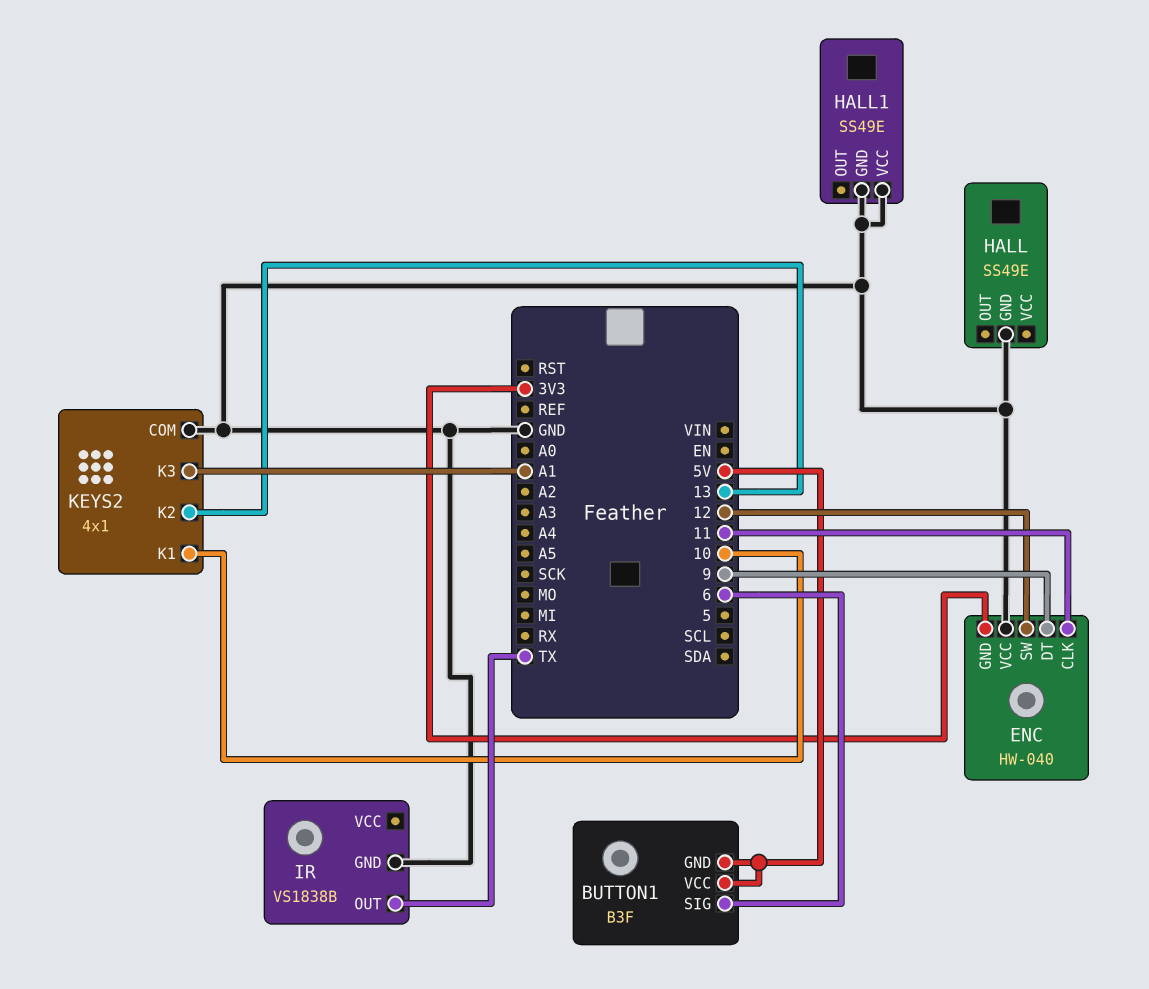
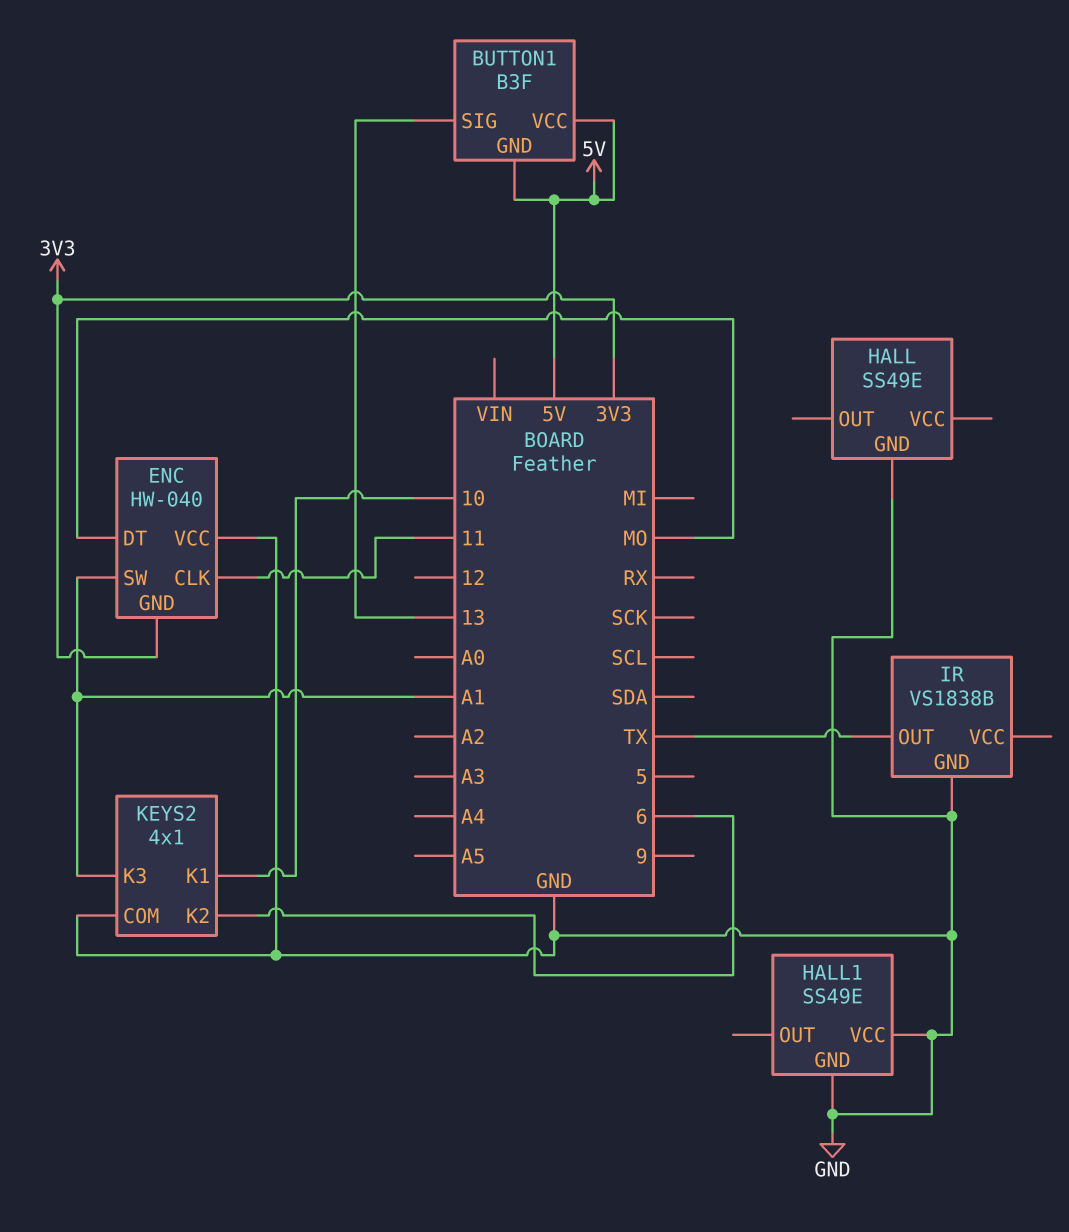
BUTTON1 pin SIG: 6 -> 13
ENC pin DT: 9 -> MO
ENC pin SW: 12 -> A1
KEYS2 pin K2: 13 -> 6

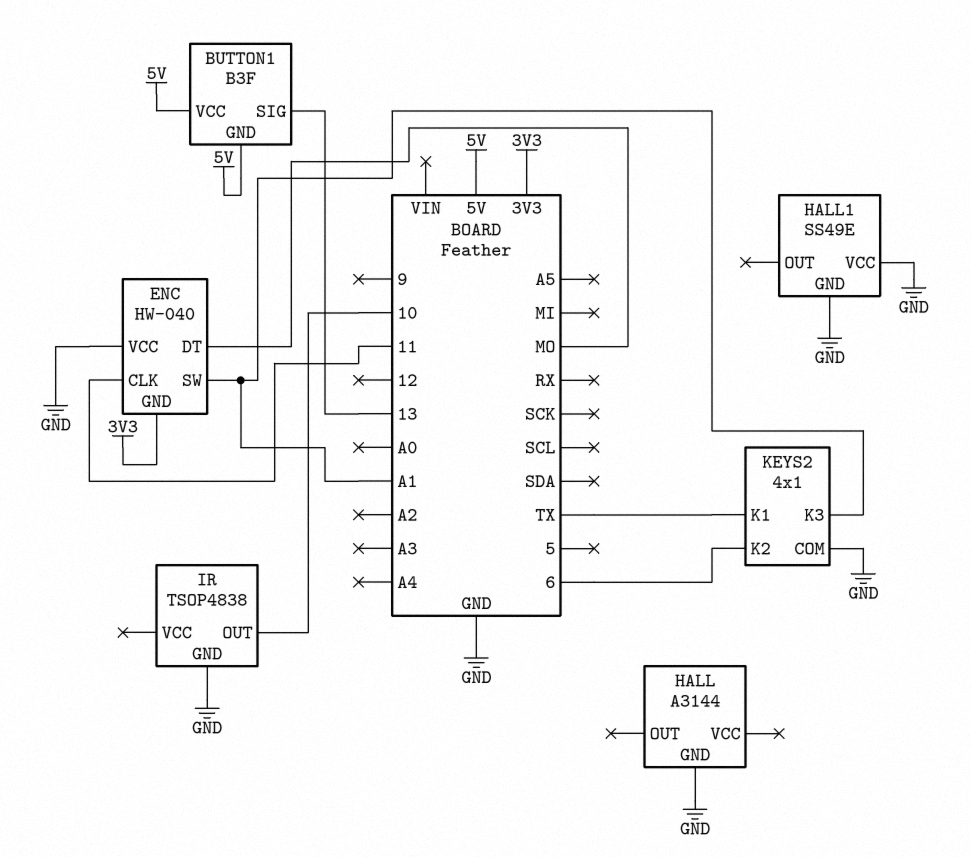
HALL: SS49E -> A3144
IR: VS1838B -> TSOP4838
IR pin OUT: TX -> 10
KEYS2 pin K1: 10 -> TX

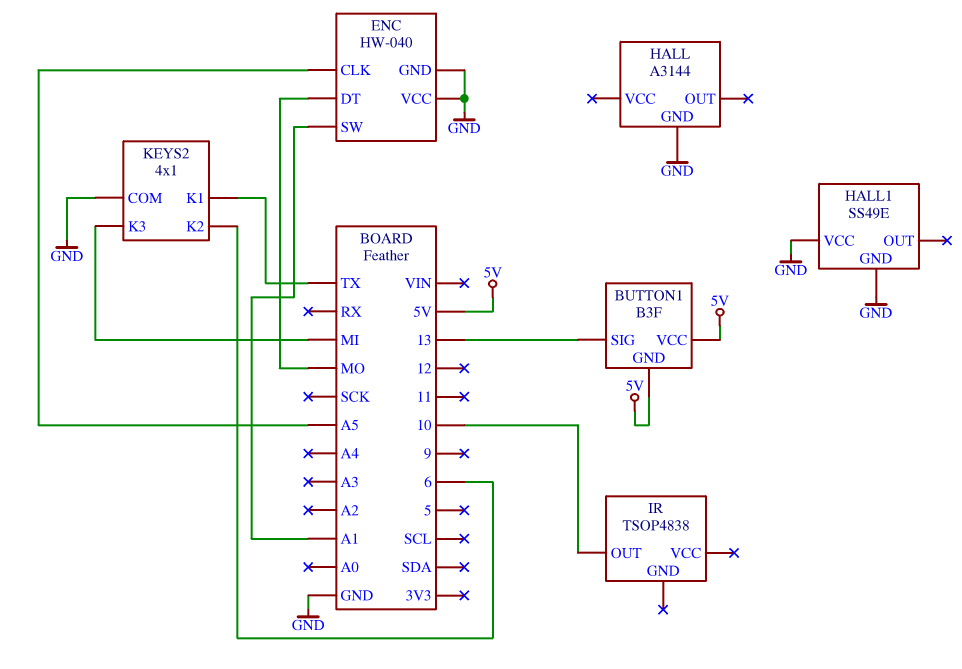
ENC pin CLK: 11 -> A5
ENC pin GND: 3V3 -> GND
IR pin GND: GND -> none
KEYS2 pin K3: A1 -> MI

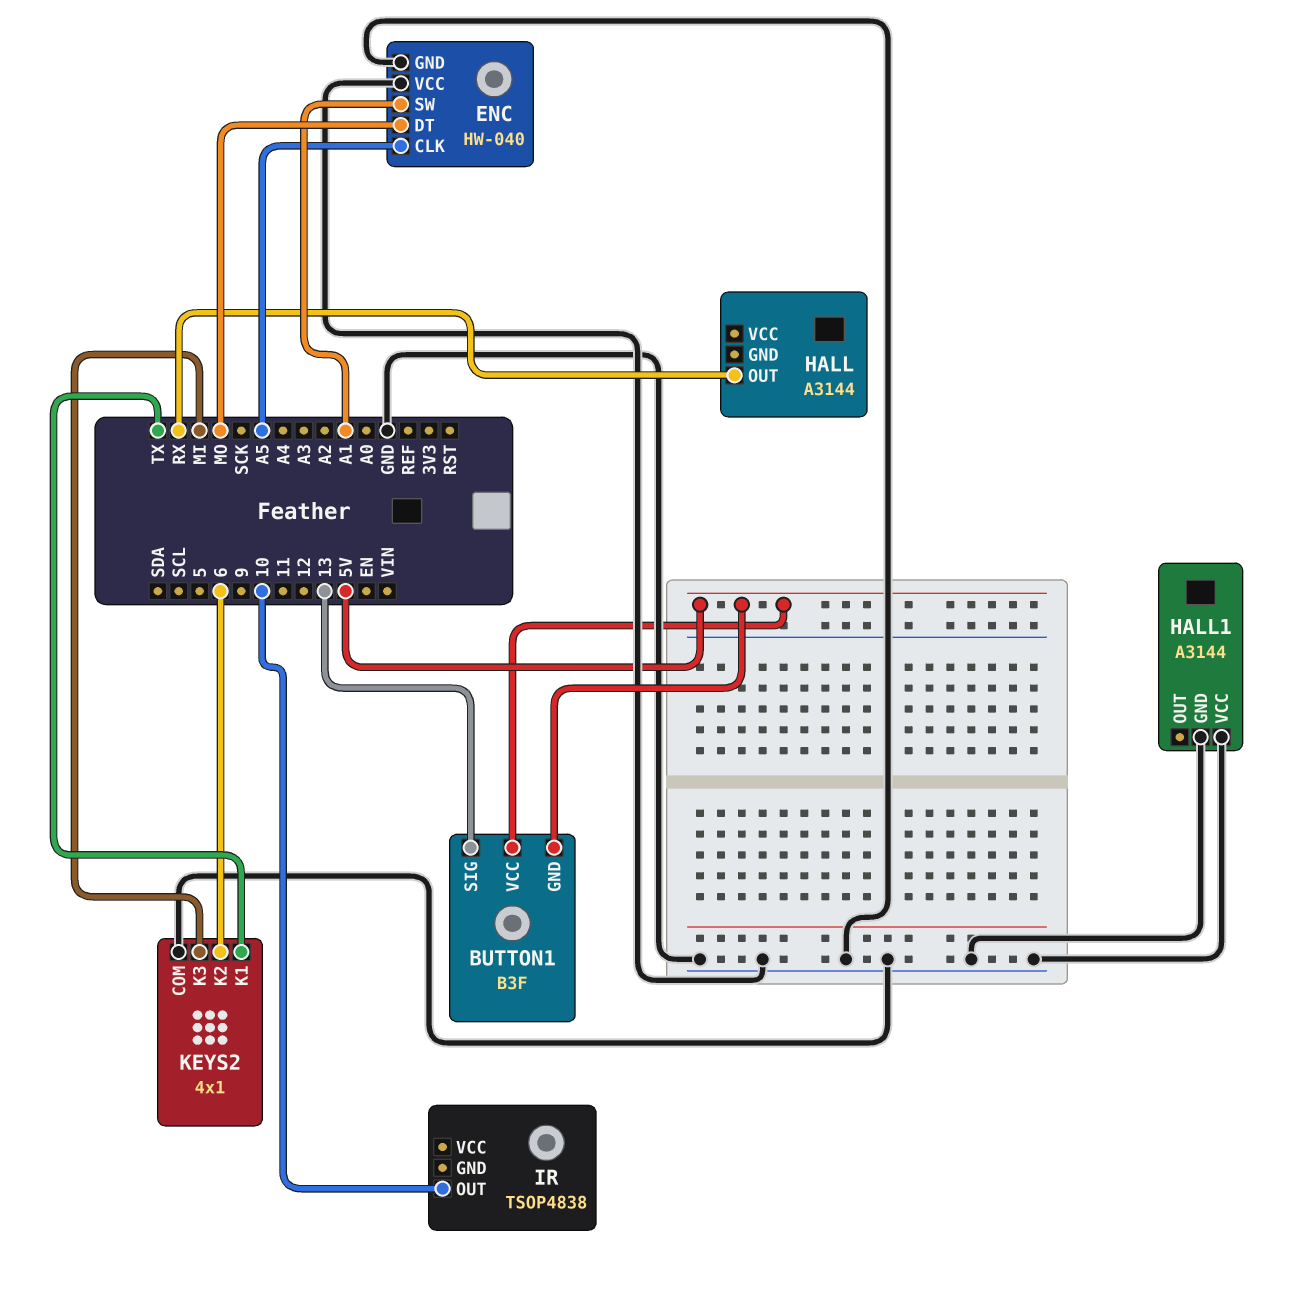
HALL pin GND: GND -> none
HALL pin OUT: none -> RX
HALL1: SS49E -> A3144

